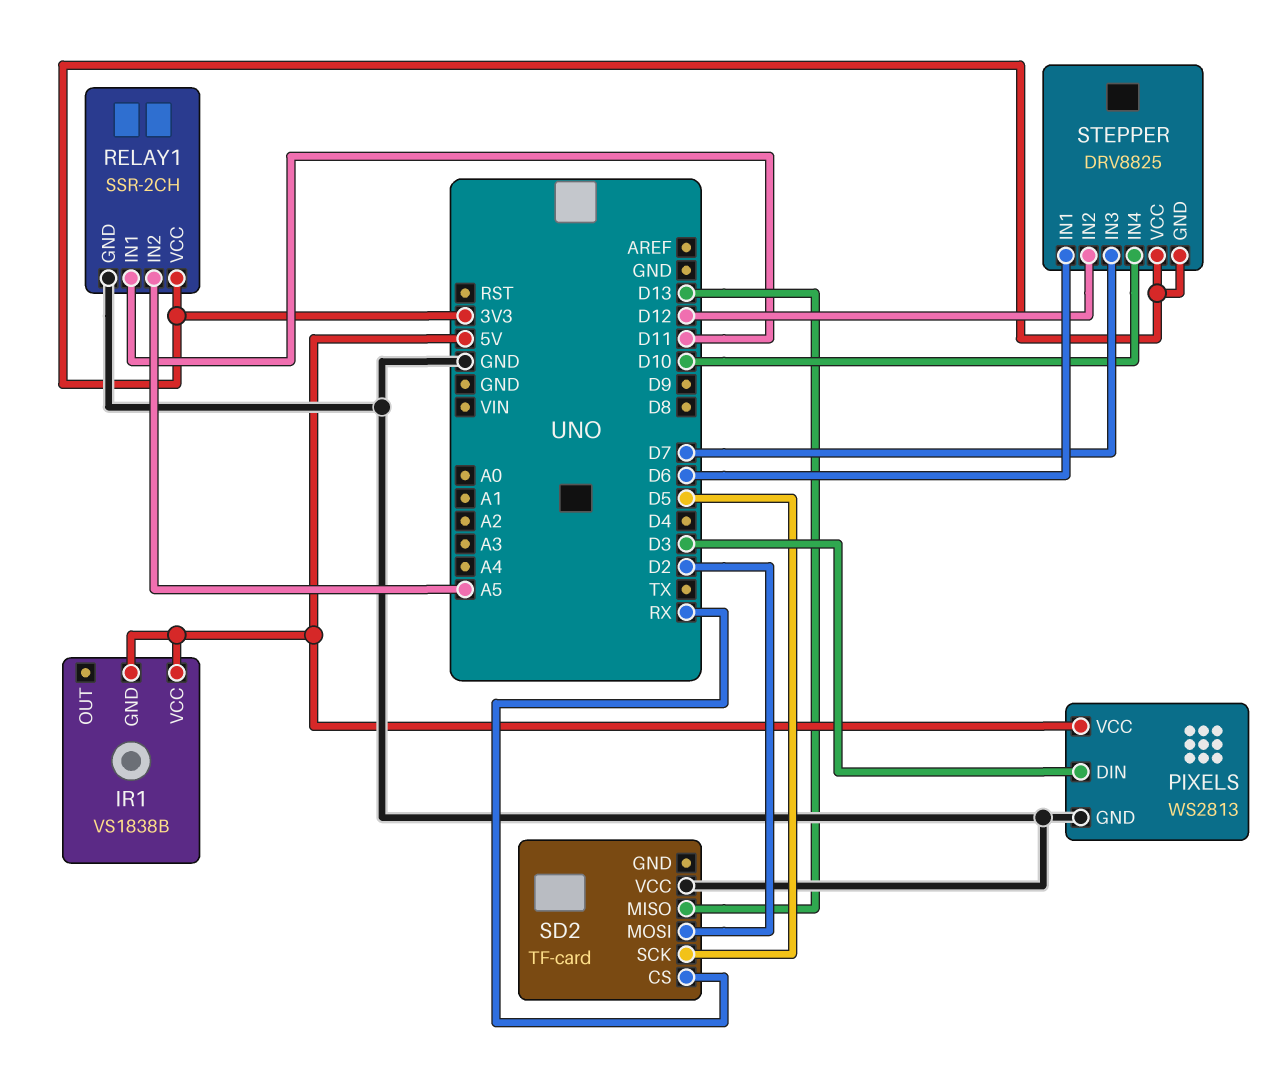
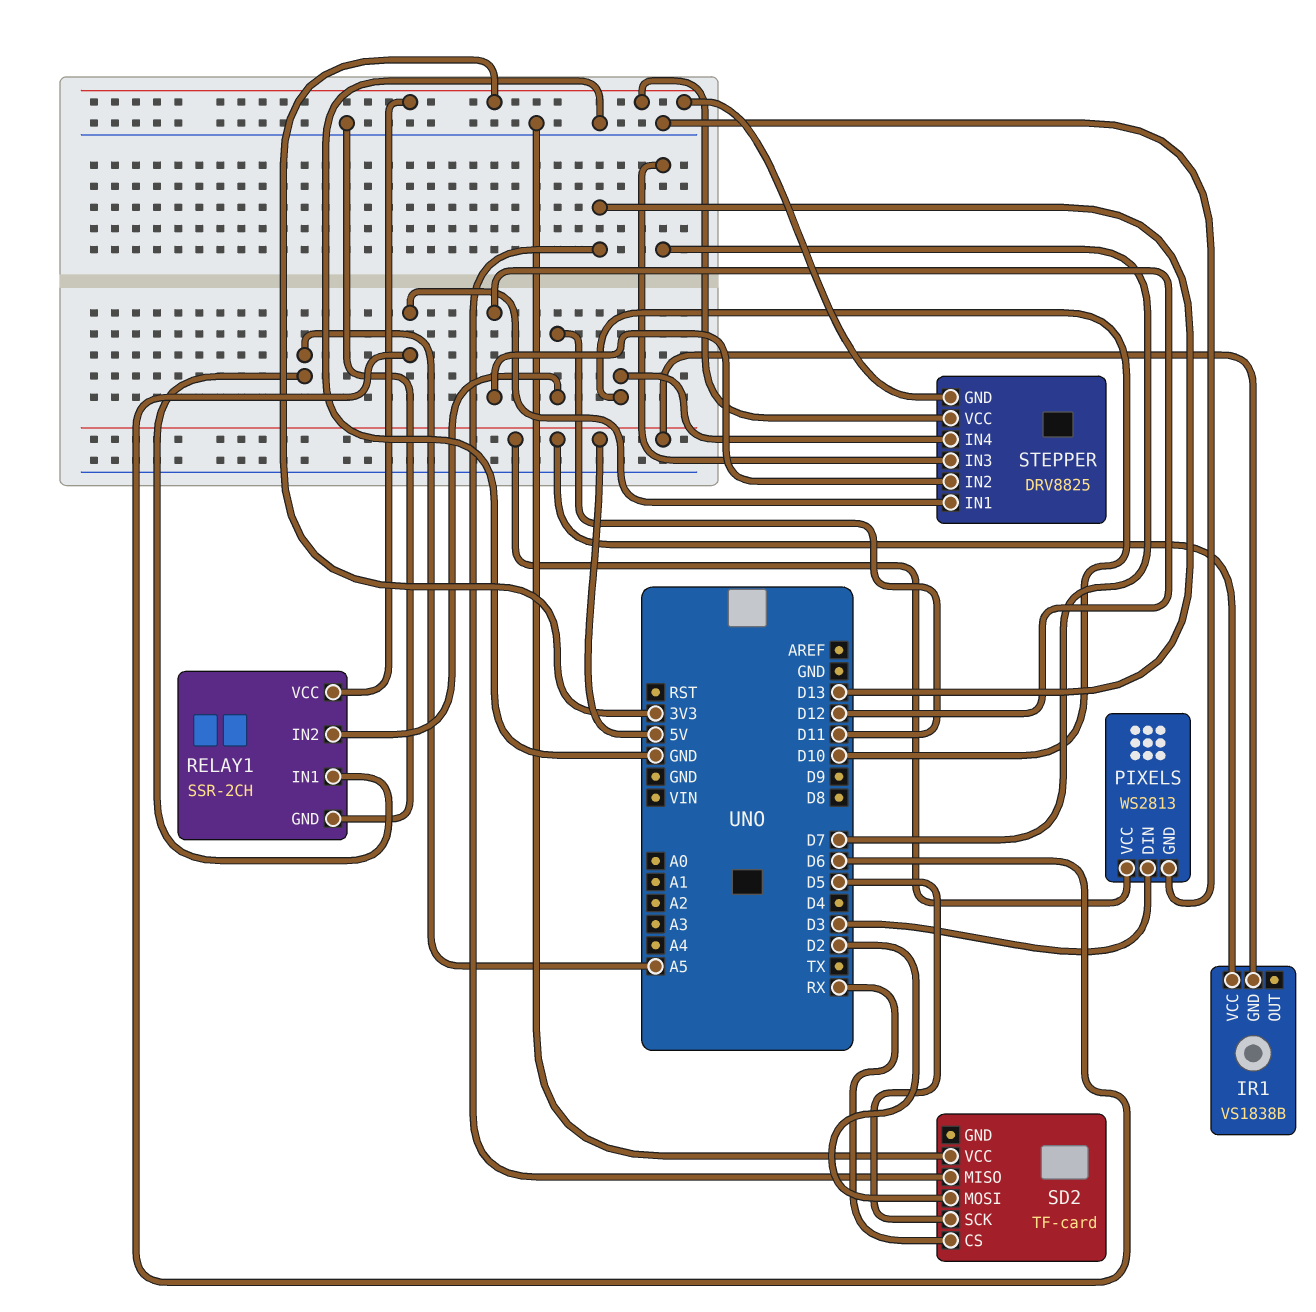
RELAY1 pin IN1: D11 -> A5
RELAY1 pin IN2: A5 -> D11

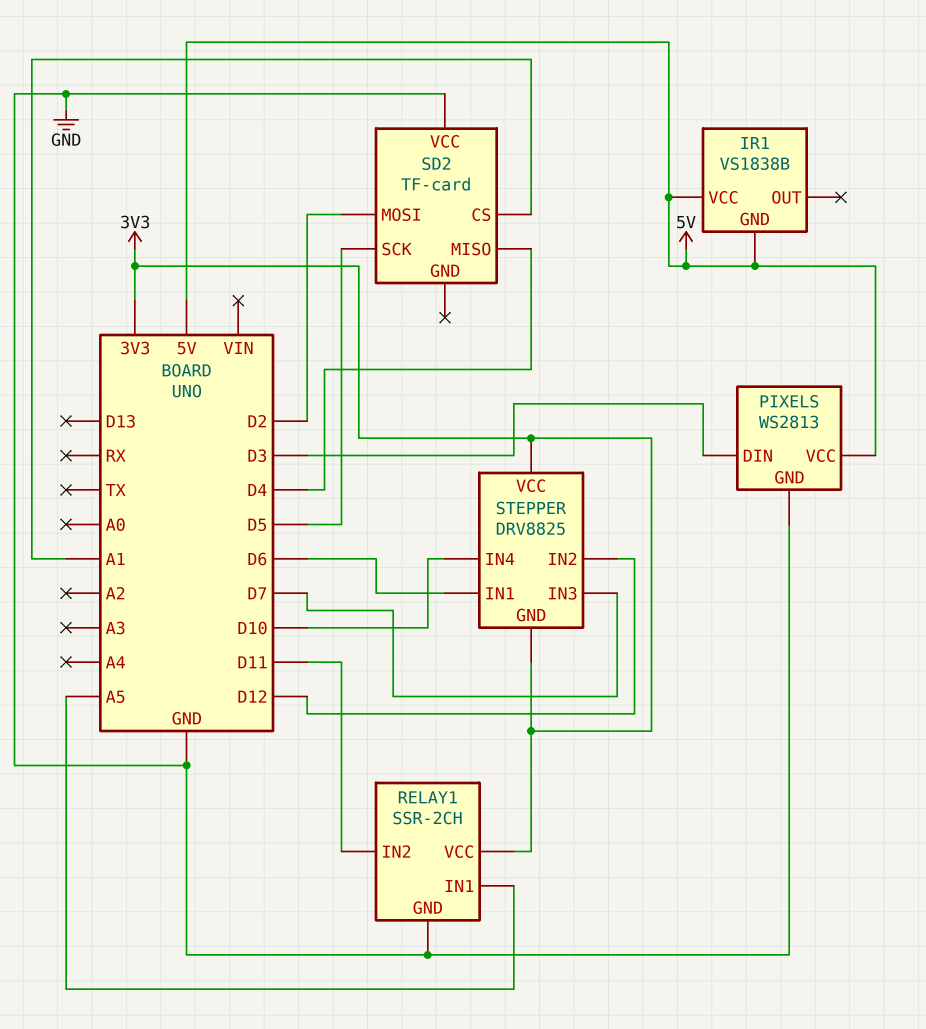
SD2 pin CS: RX -> A1
SD2 pin MISO: D13 -> D4

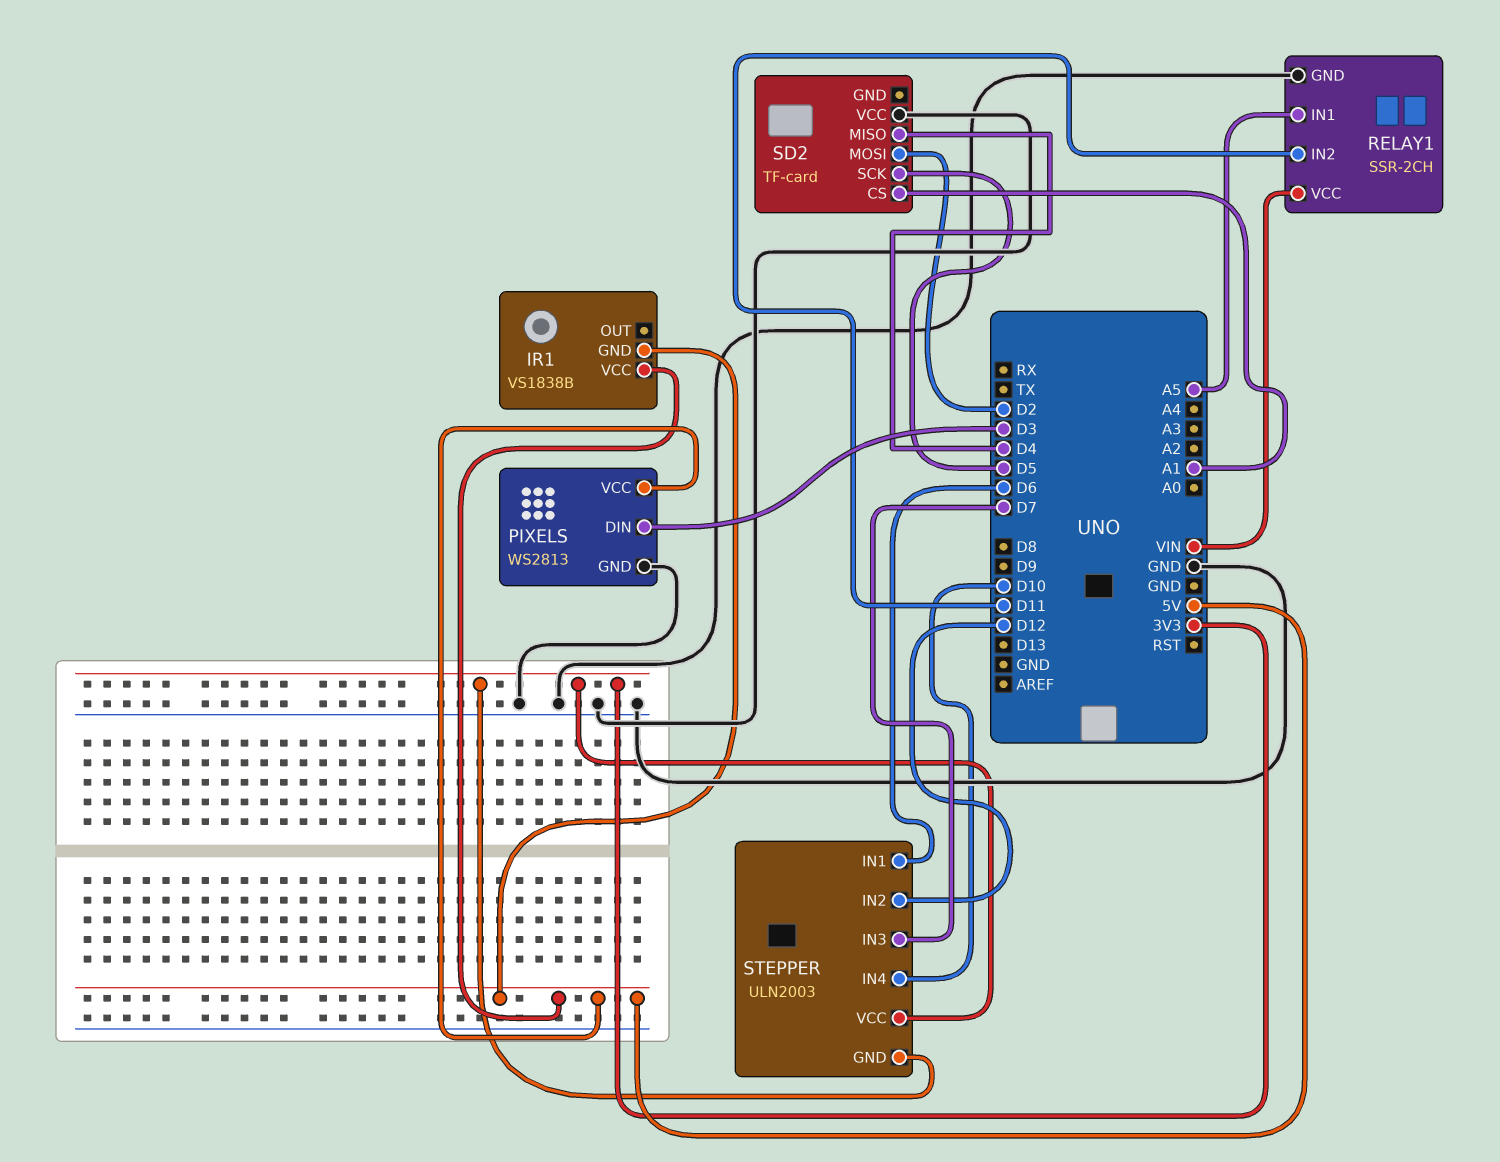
RELAY1 pin VCC: 3V3 -> VIN
STEPPER: DRV8825 -> ULN2003

